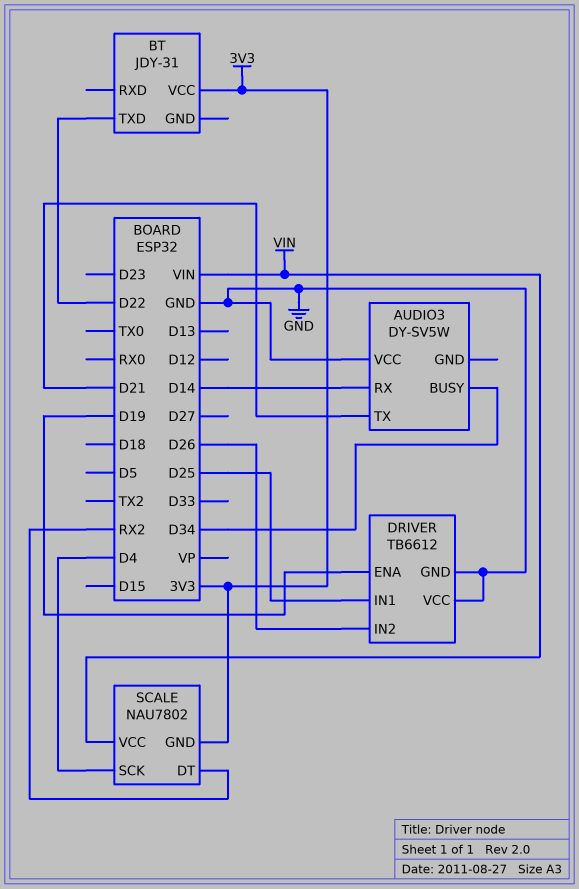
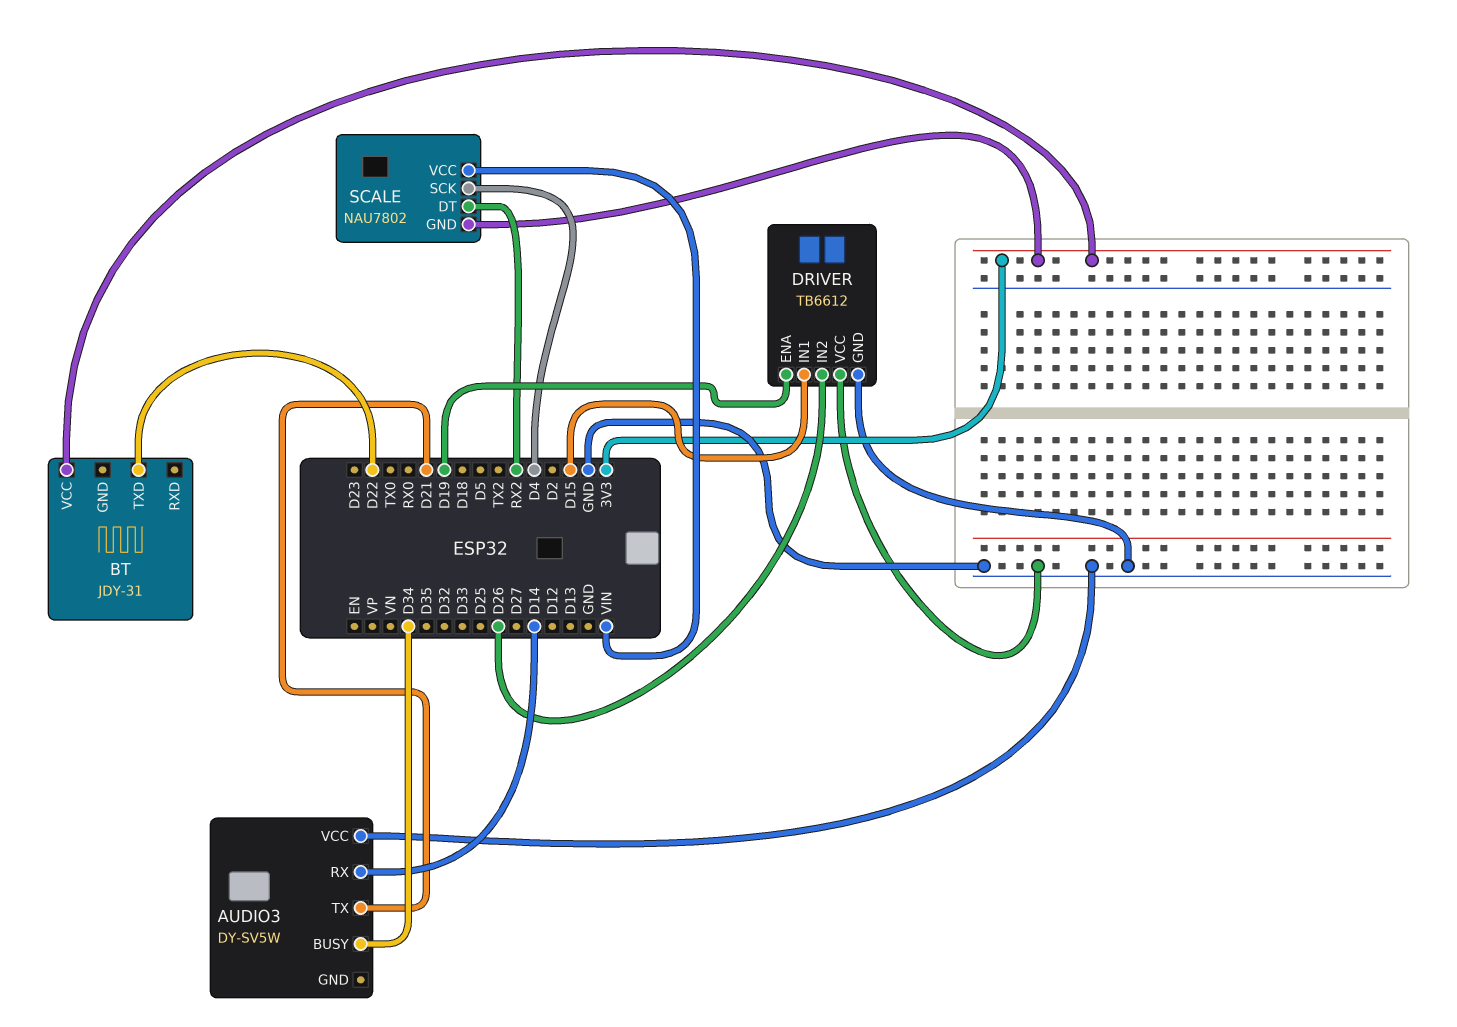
DRIVER pin IN1: D25 -> D15

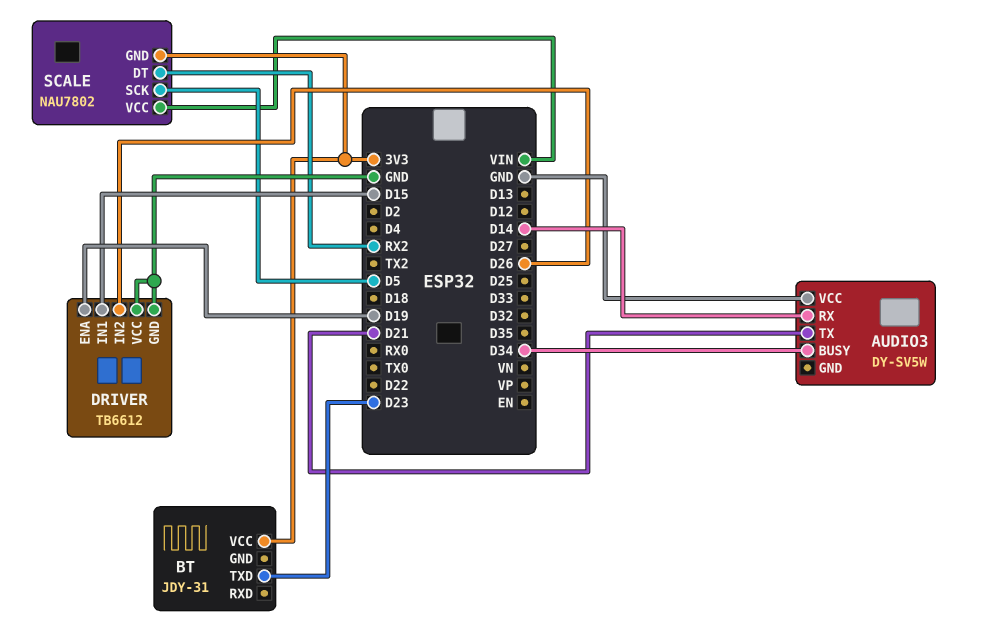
BT pin TXD: D22 -> D23
SCALE pin SCK: D4 -> D5

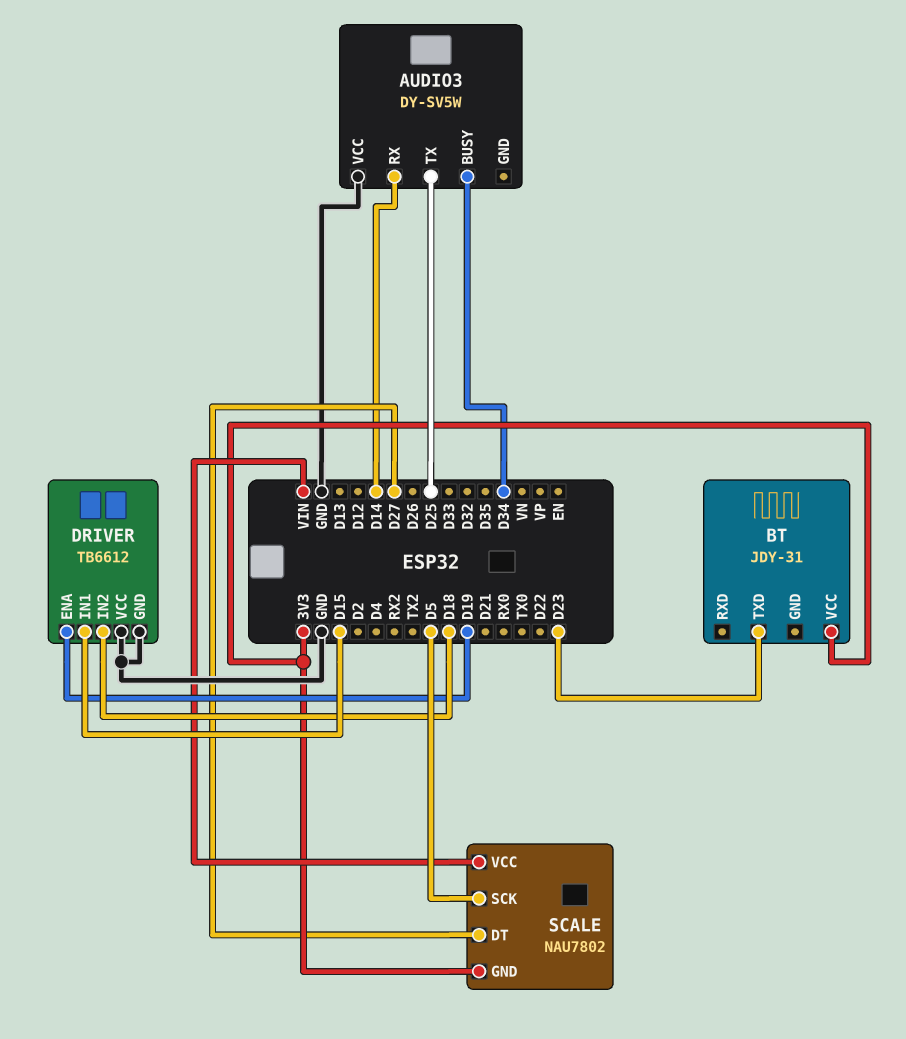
AUDIO3 pin TX: D21 -> D25
DRIVER pin IN2: D26 -> D18
SCALE pin DT: RX2 -> D27

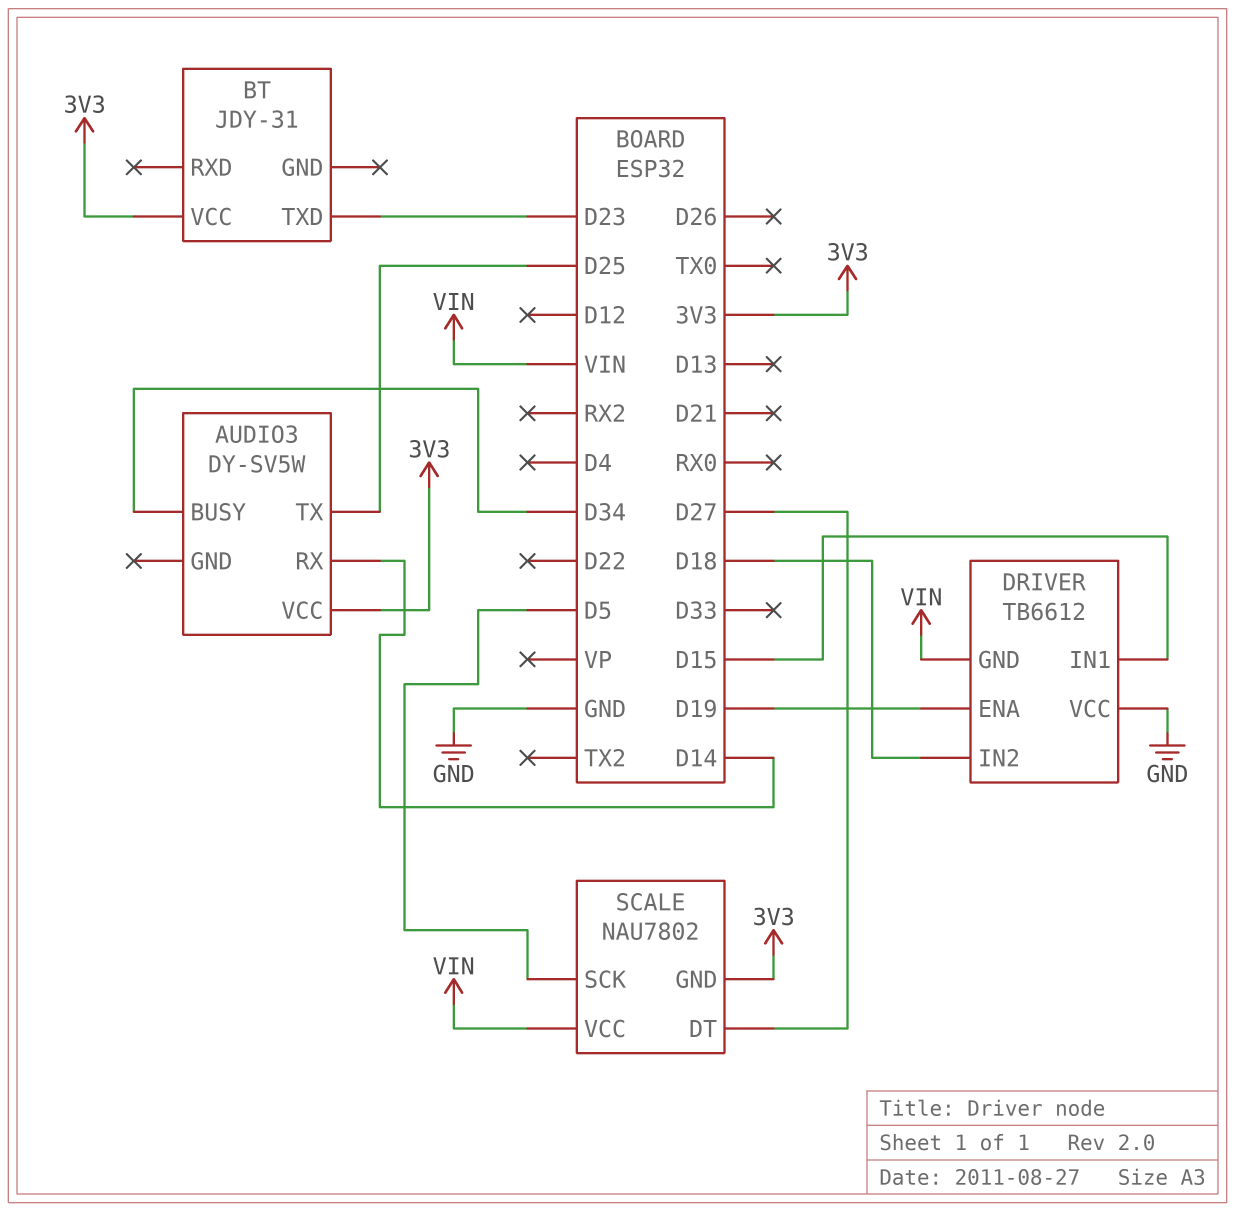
AUDIO3 pin VCC: GND -> 3V3
DRIVER pin GND: GND -> VIN

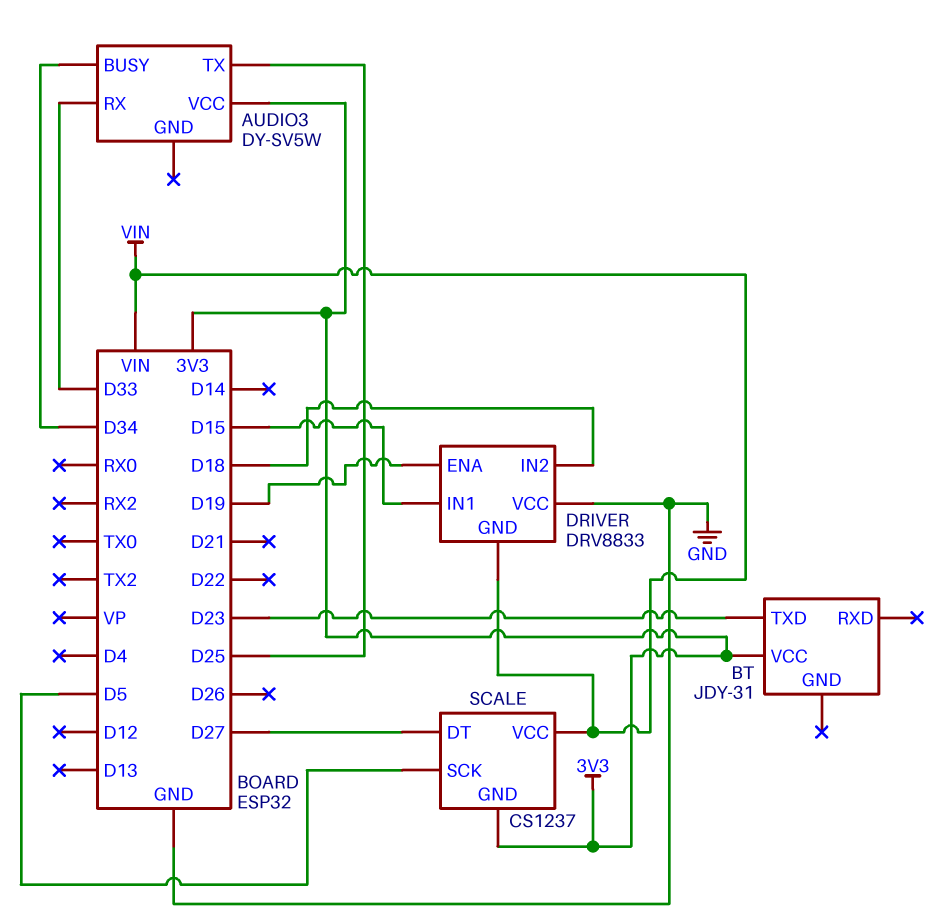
AUDIO3 pin RX: D14 -> D33
DRIVER: TB6612 -> DRV8833
SCALE: NAU7802 -> CS1237

